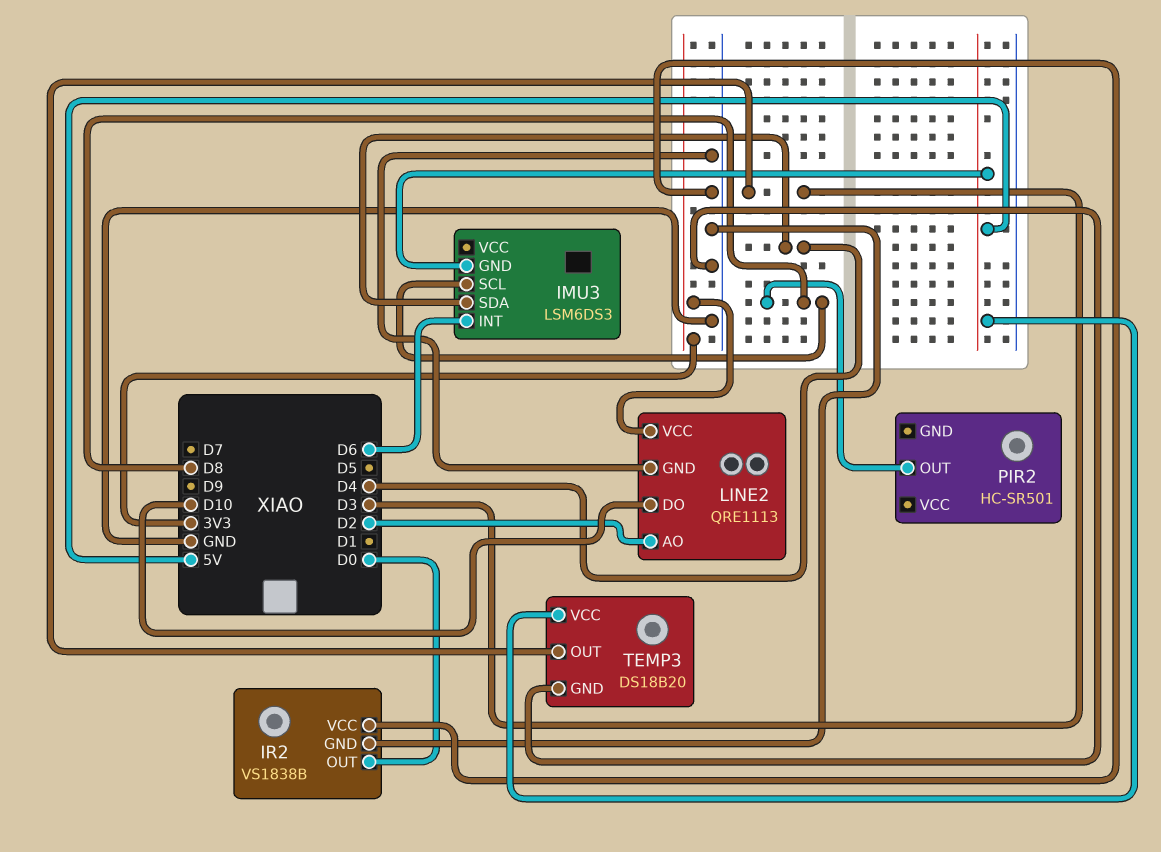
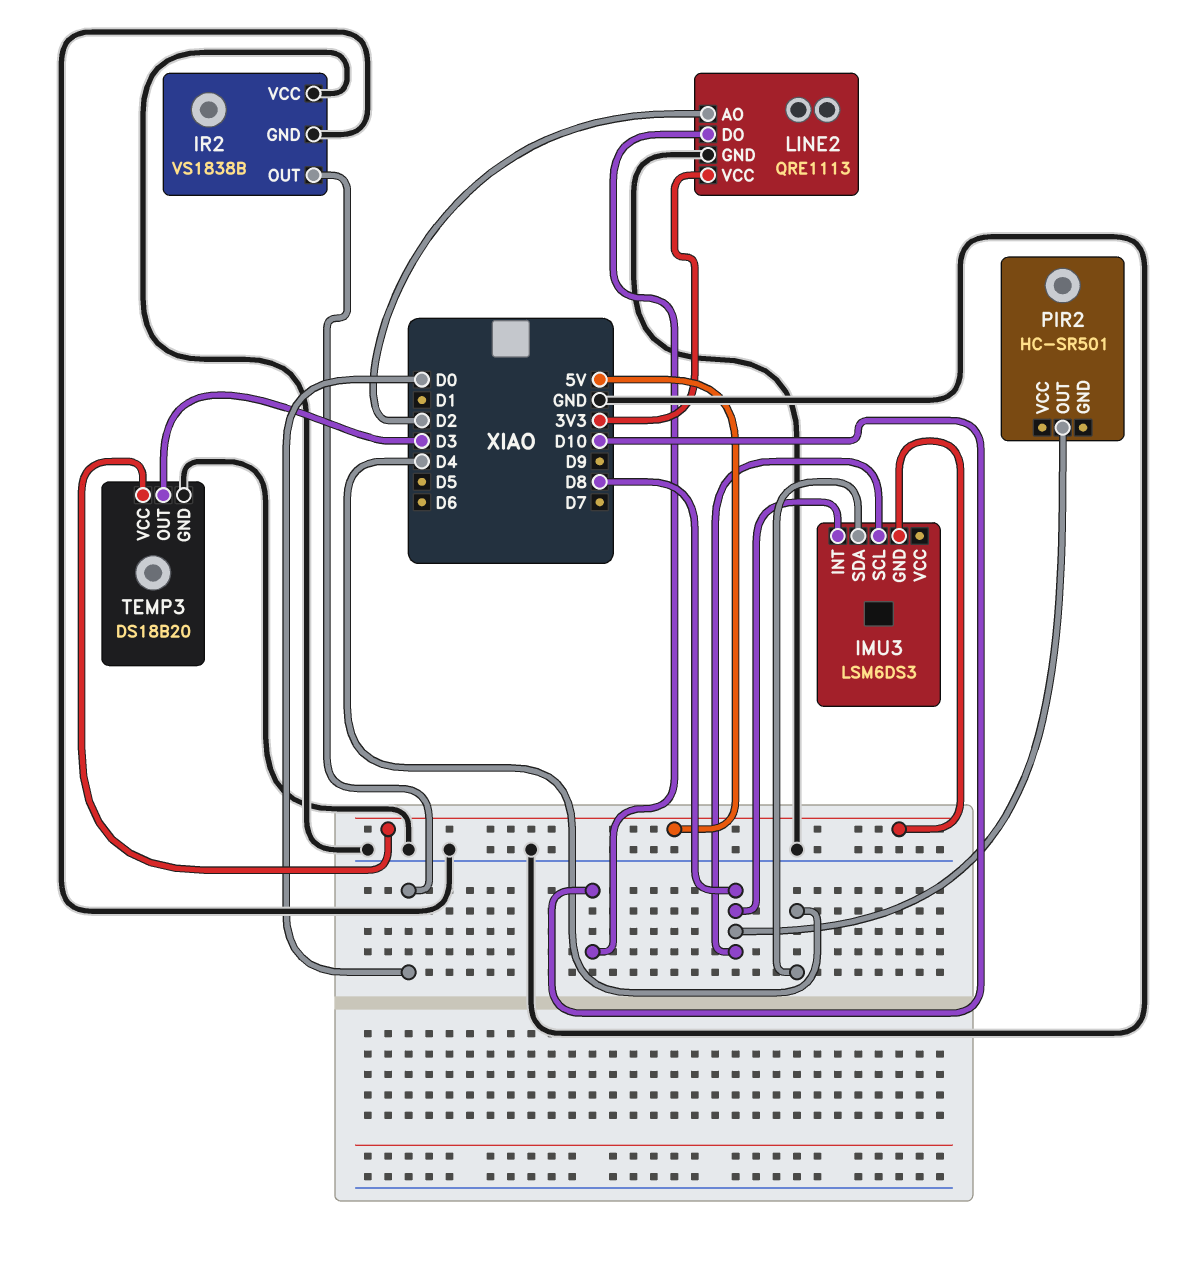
IMU3 pin INT: D6 -> D8

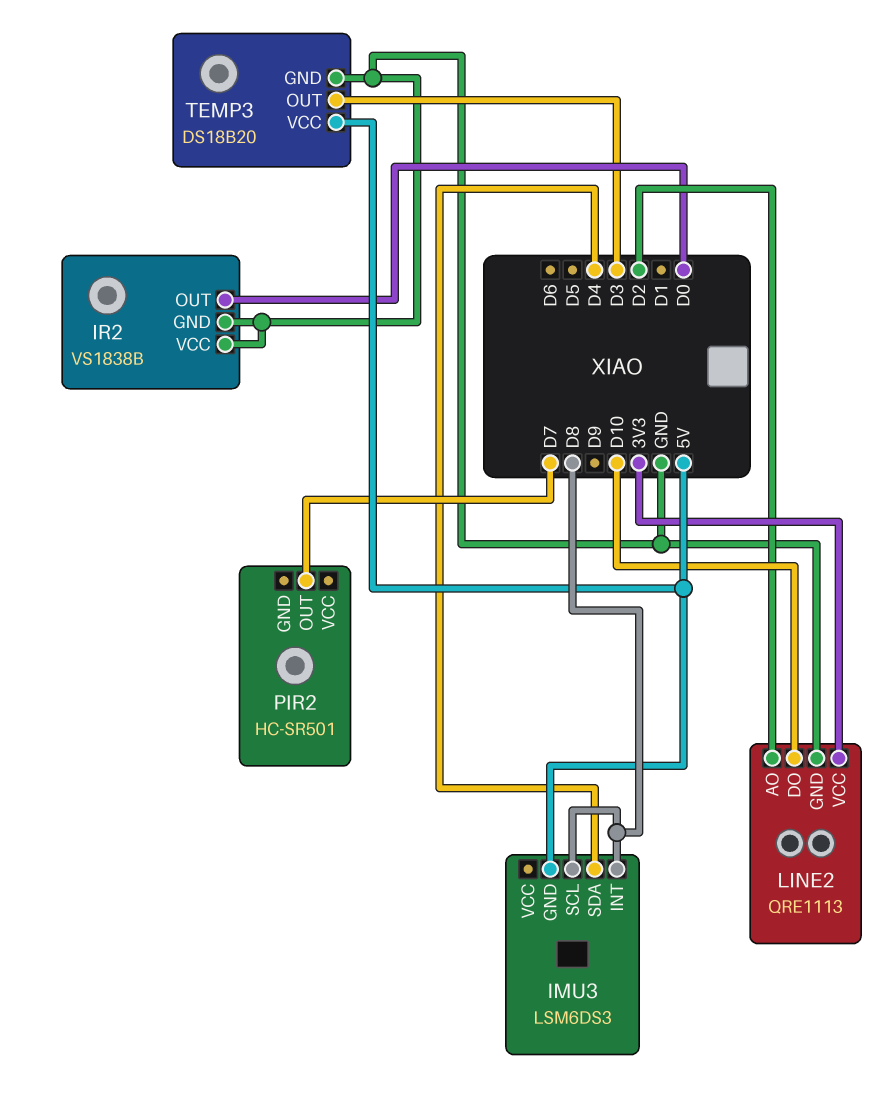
PIR2 pin OUT: D8 -> D7

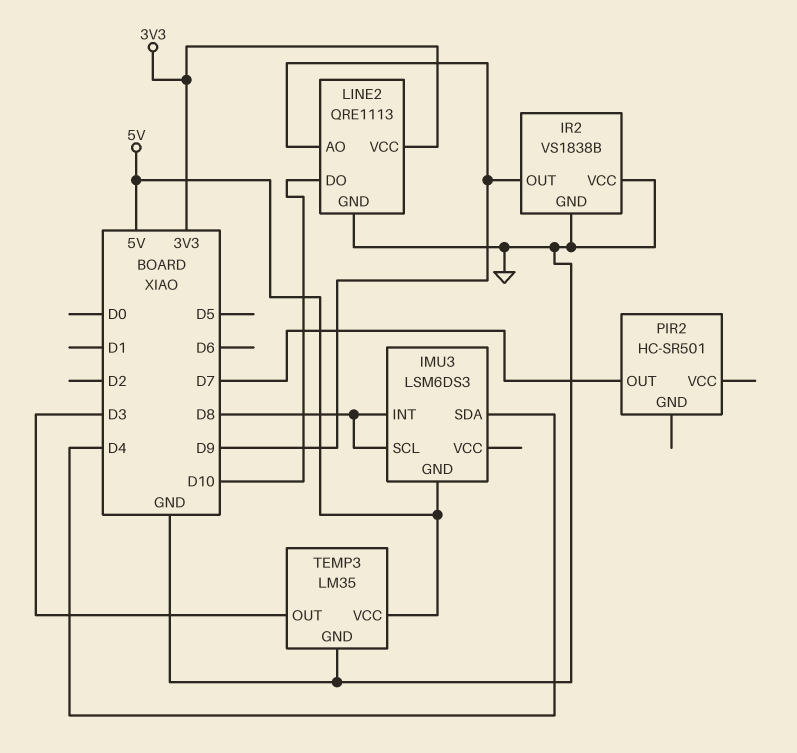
IR2 pin OUT: D0 -> D9
LINE2 pin AO: D2 -> D9
TEMP3: DS18B20 -> LM35

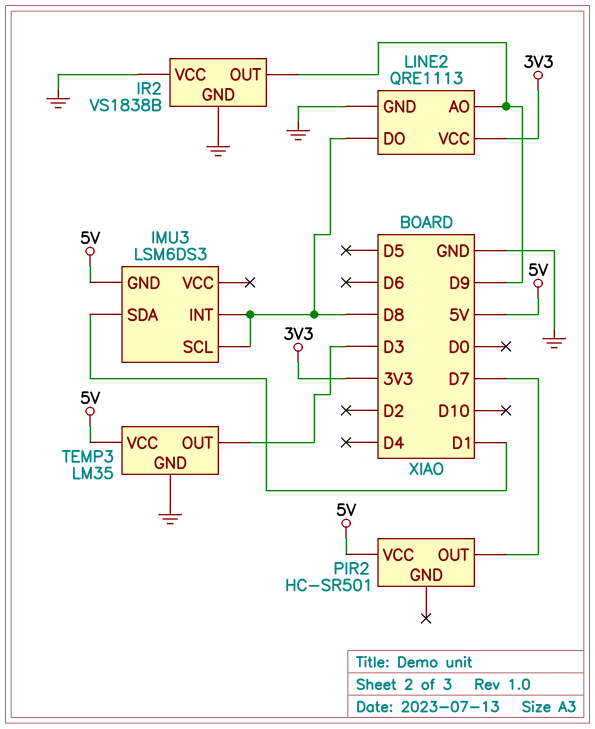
IMU3 pin SDA: D4 -> D1
LINE2 pin DO: D10 -> D8
PIR2 pin VCC: none -> 5V

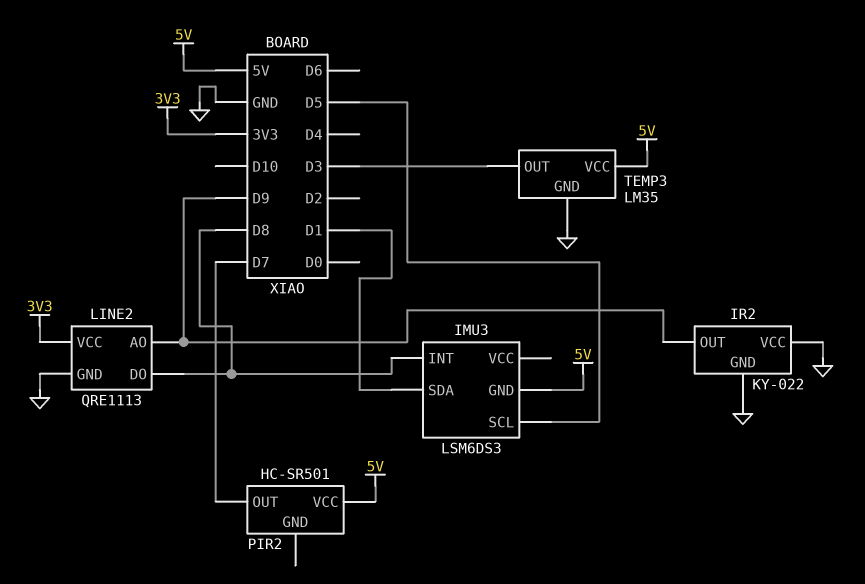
IMU3 pin SCL: D8 -> D5
IR2: VS1838B -> KY-022

